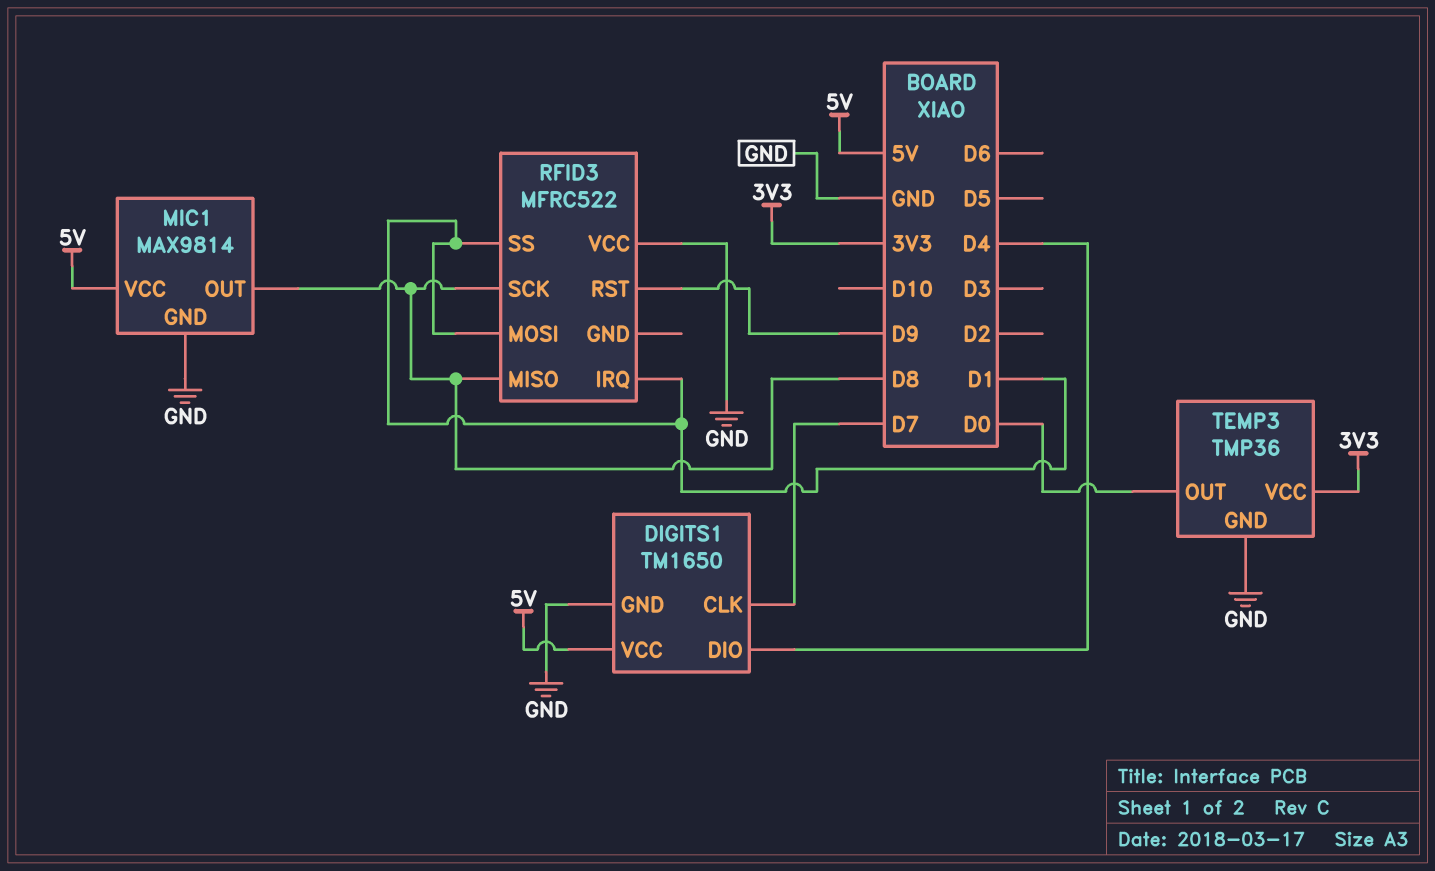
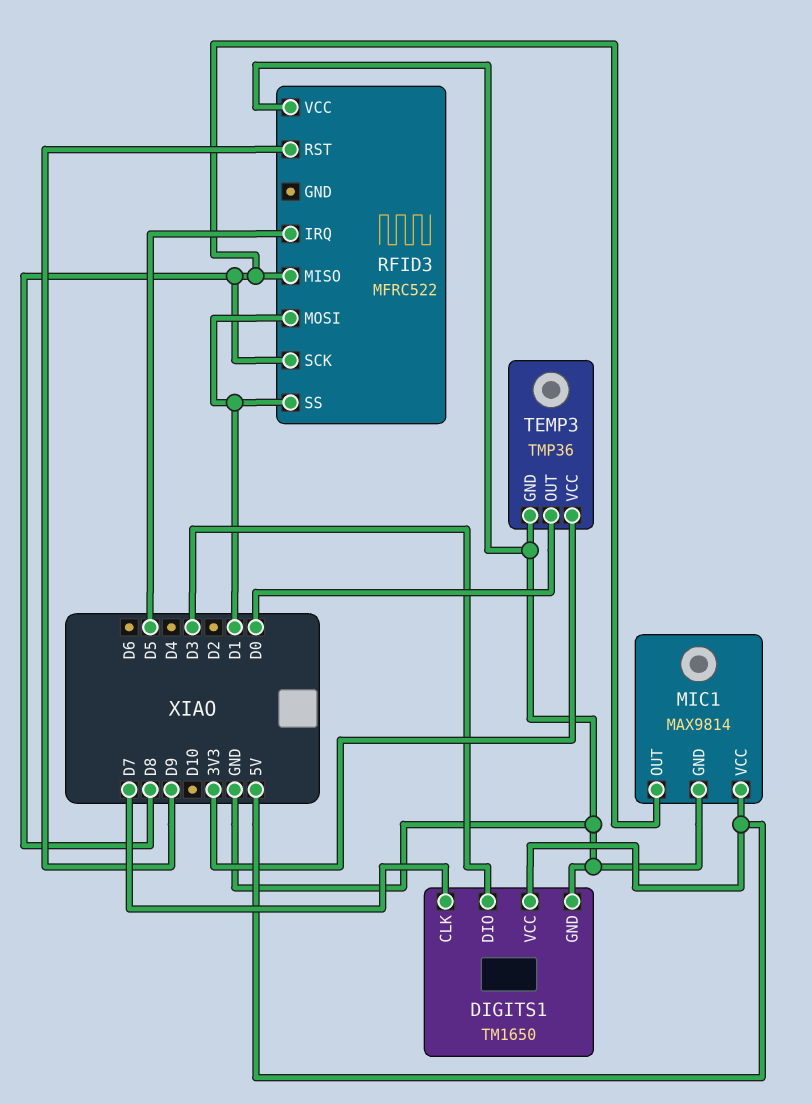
DIGITS1 pin DIO: D4 -> D3
RFID3 pin IRQ: D1 -> D5

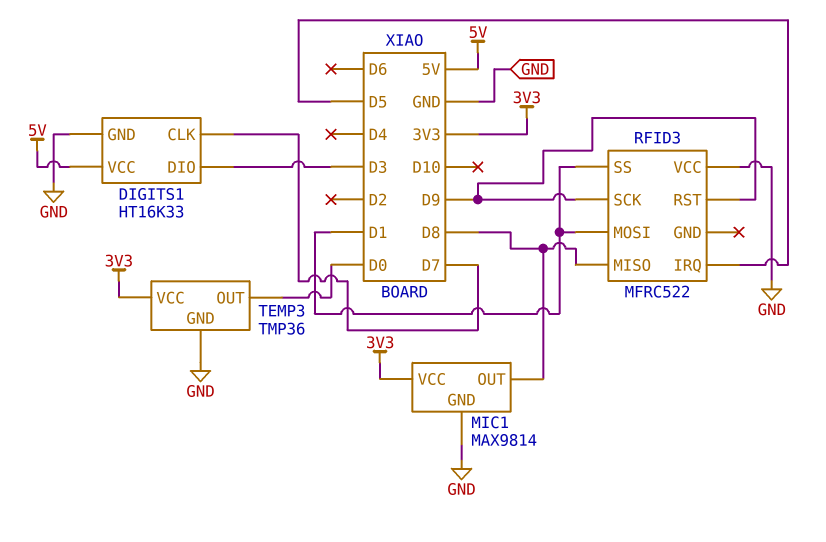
DIGITS1: TM1650 -> HT16K33
MIC1 pin VCC: 5V -> 3V3
RFID3 pin SCK: D8 -> D9

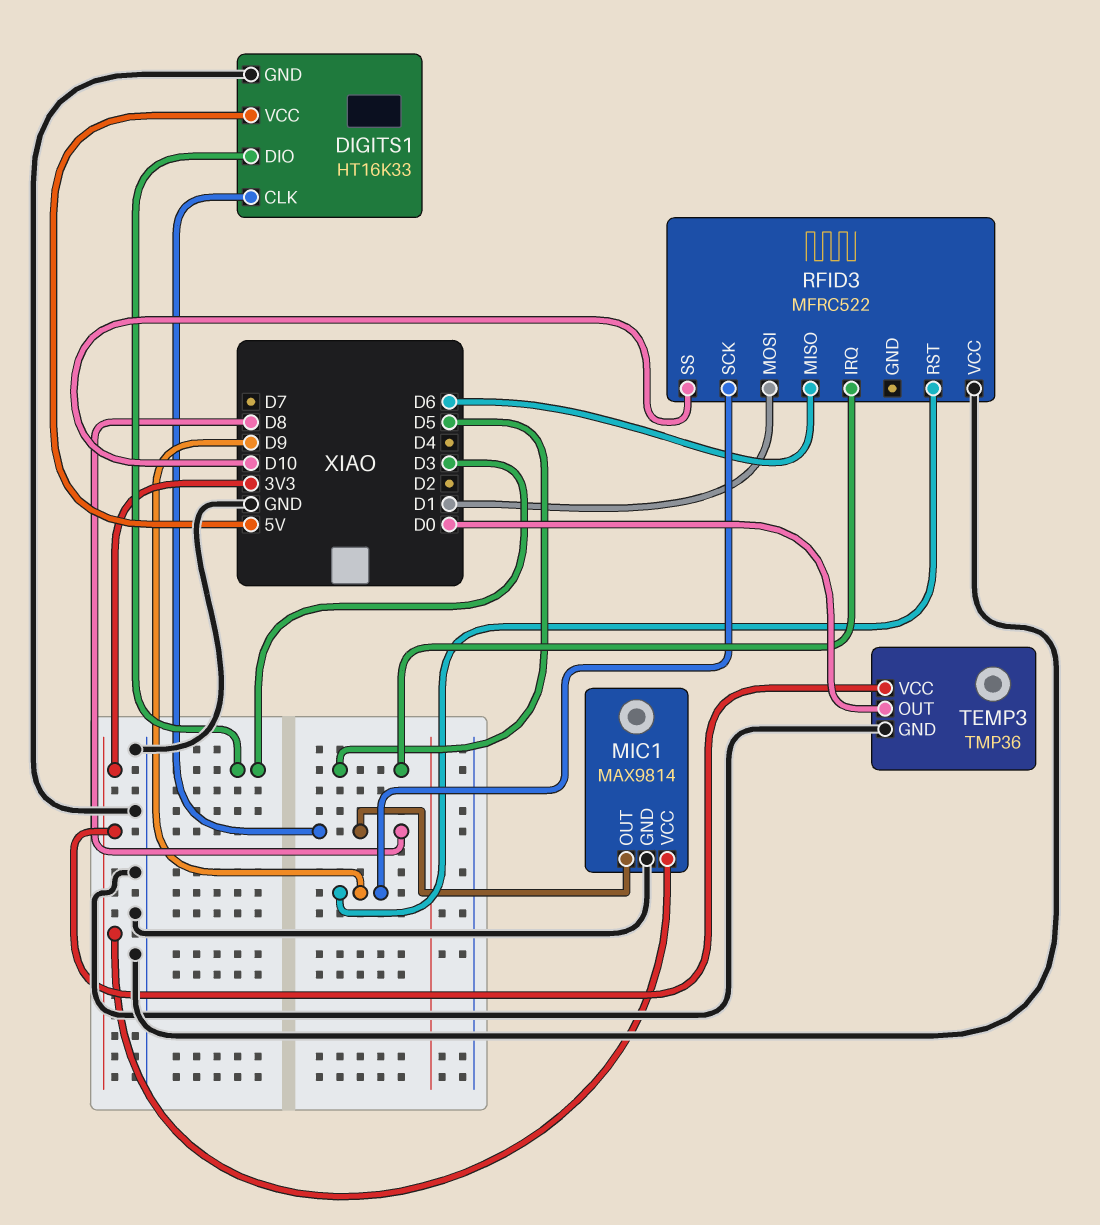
DIGITS1 pin CLK: D7 -> D8
RFID3 pin MISO: D8 -> D6
RFID3 pin SS: D1 -> D10

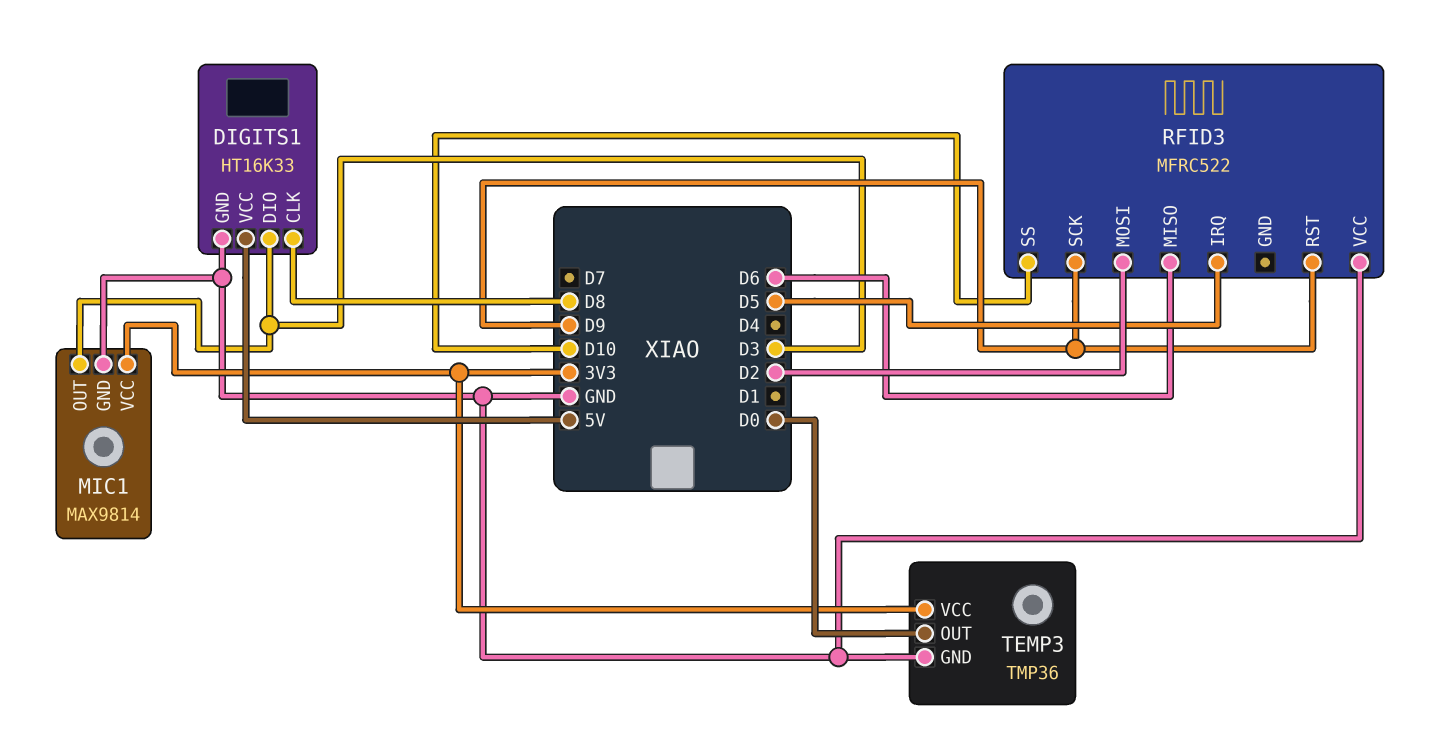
MIC1 pin OUT: D8 -> D3
RFID3 pin MOSI: D1 -> D2

